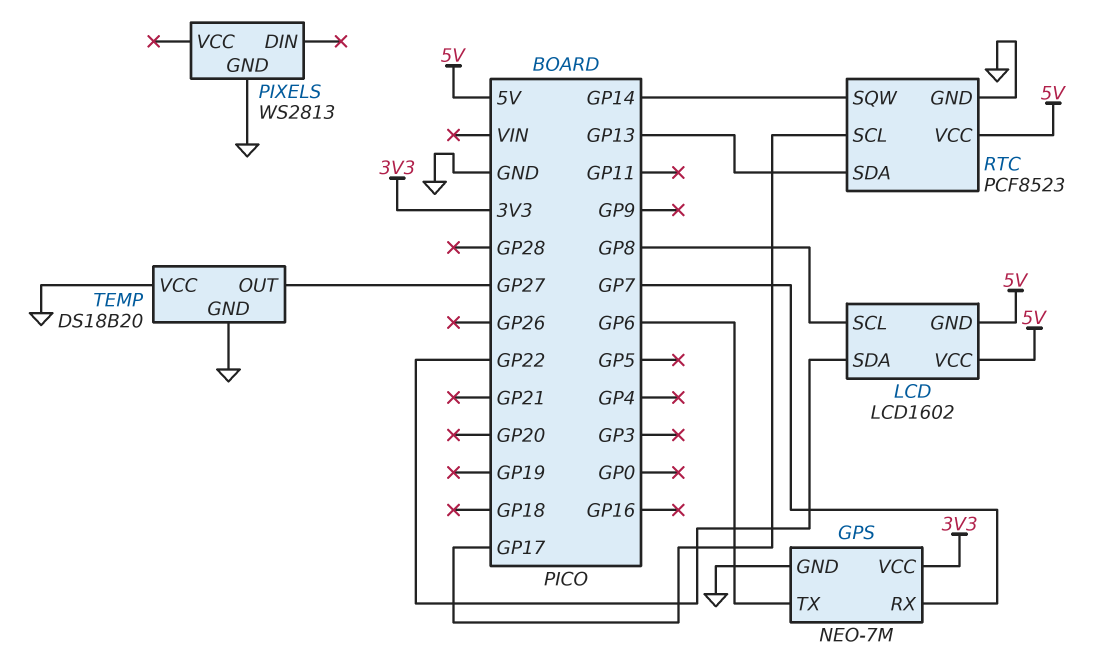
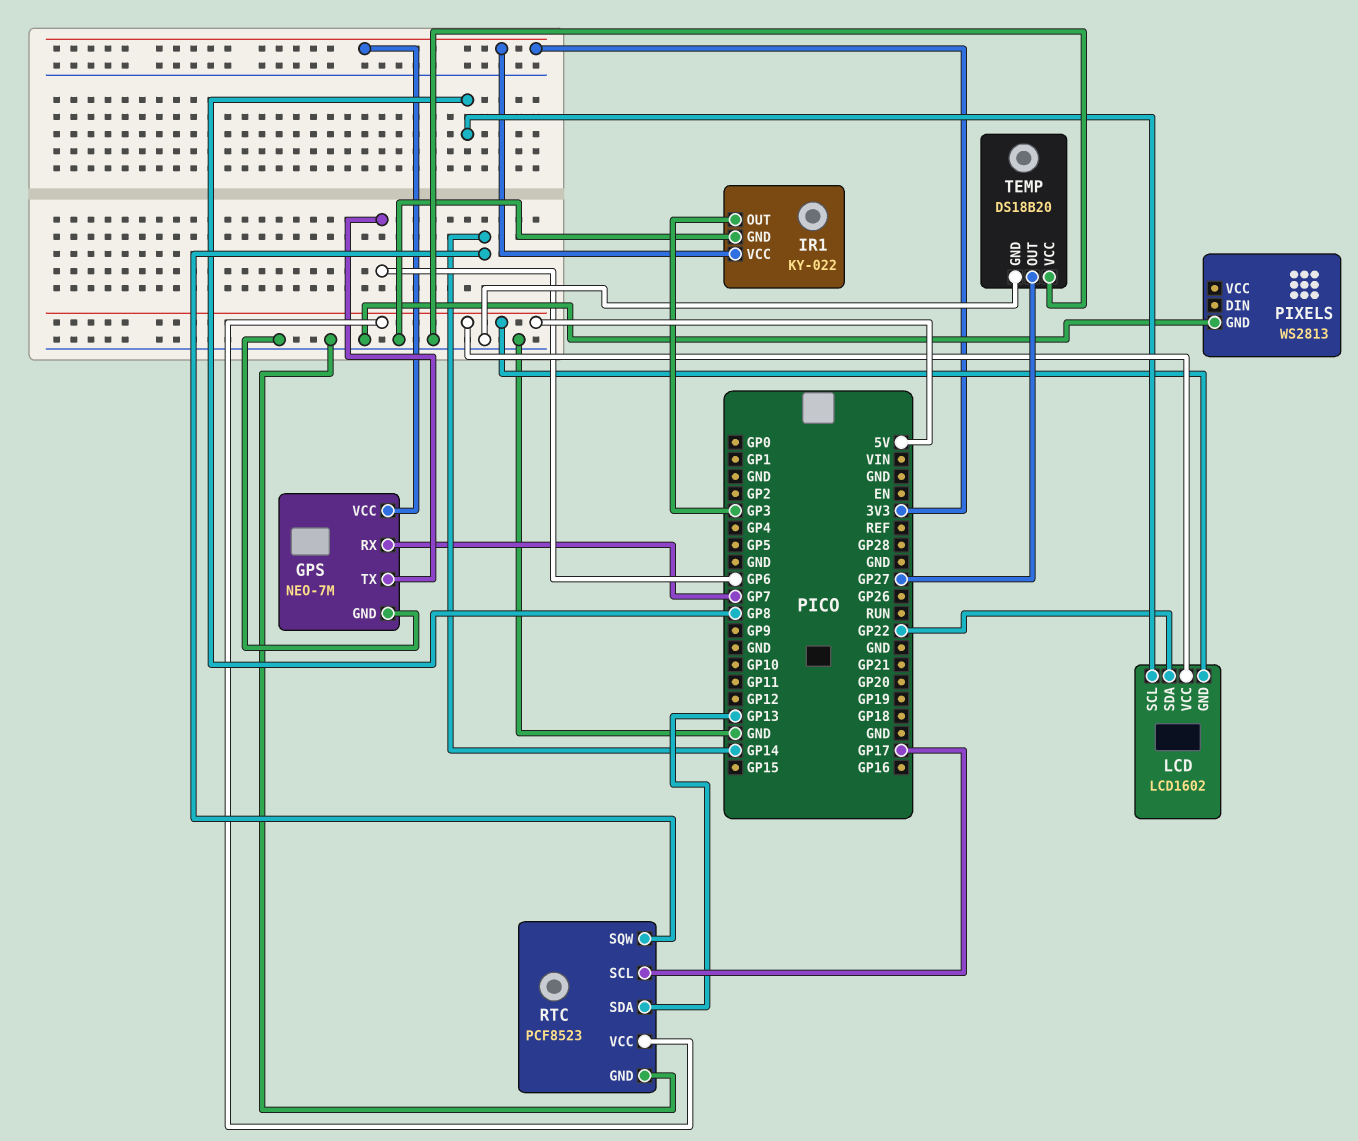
IR1: none -> KY-022
IR1 pin GND: none -> GND
IR1 pin OUT: none -> GP3
IR1 pin VCC: none -> 3V3

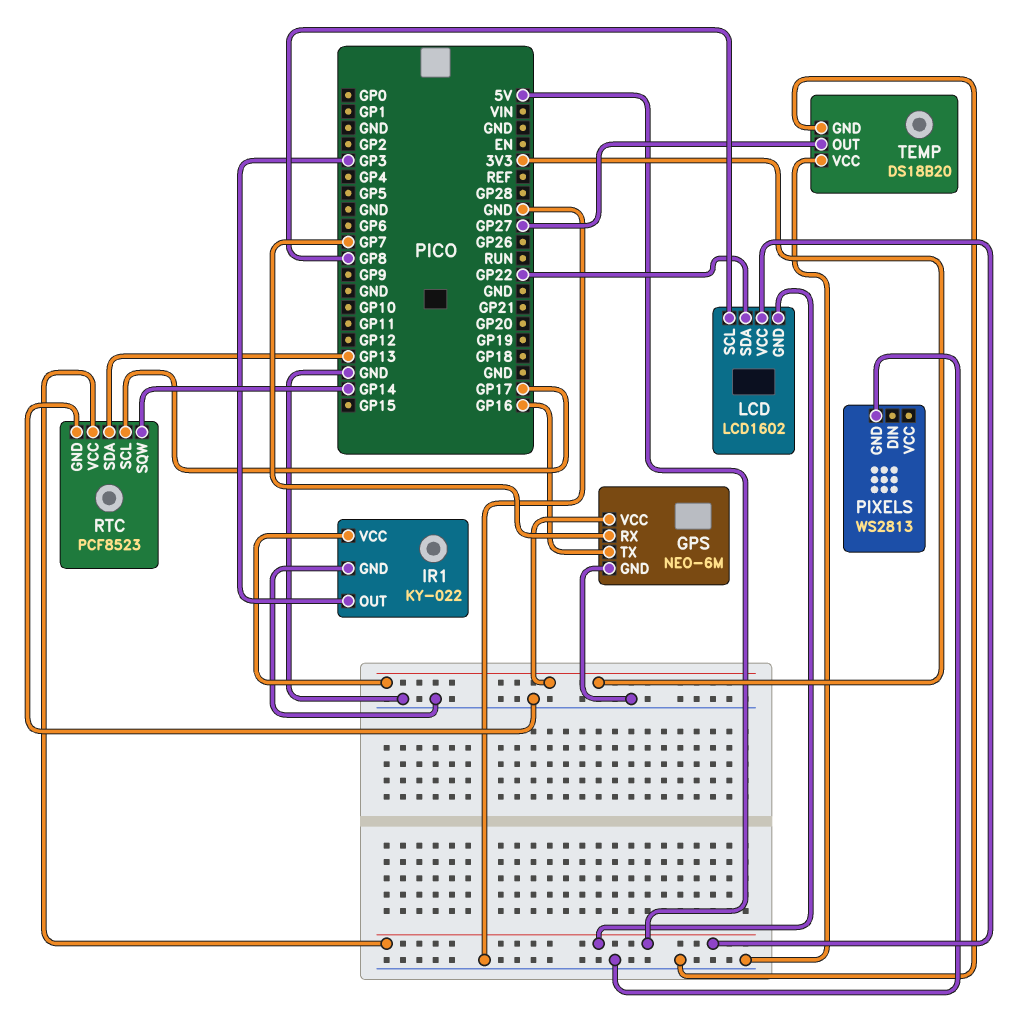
GPS: NEO-7M -> NEO-6M
GPS pin TX: GP6 -> GP16

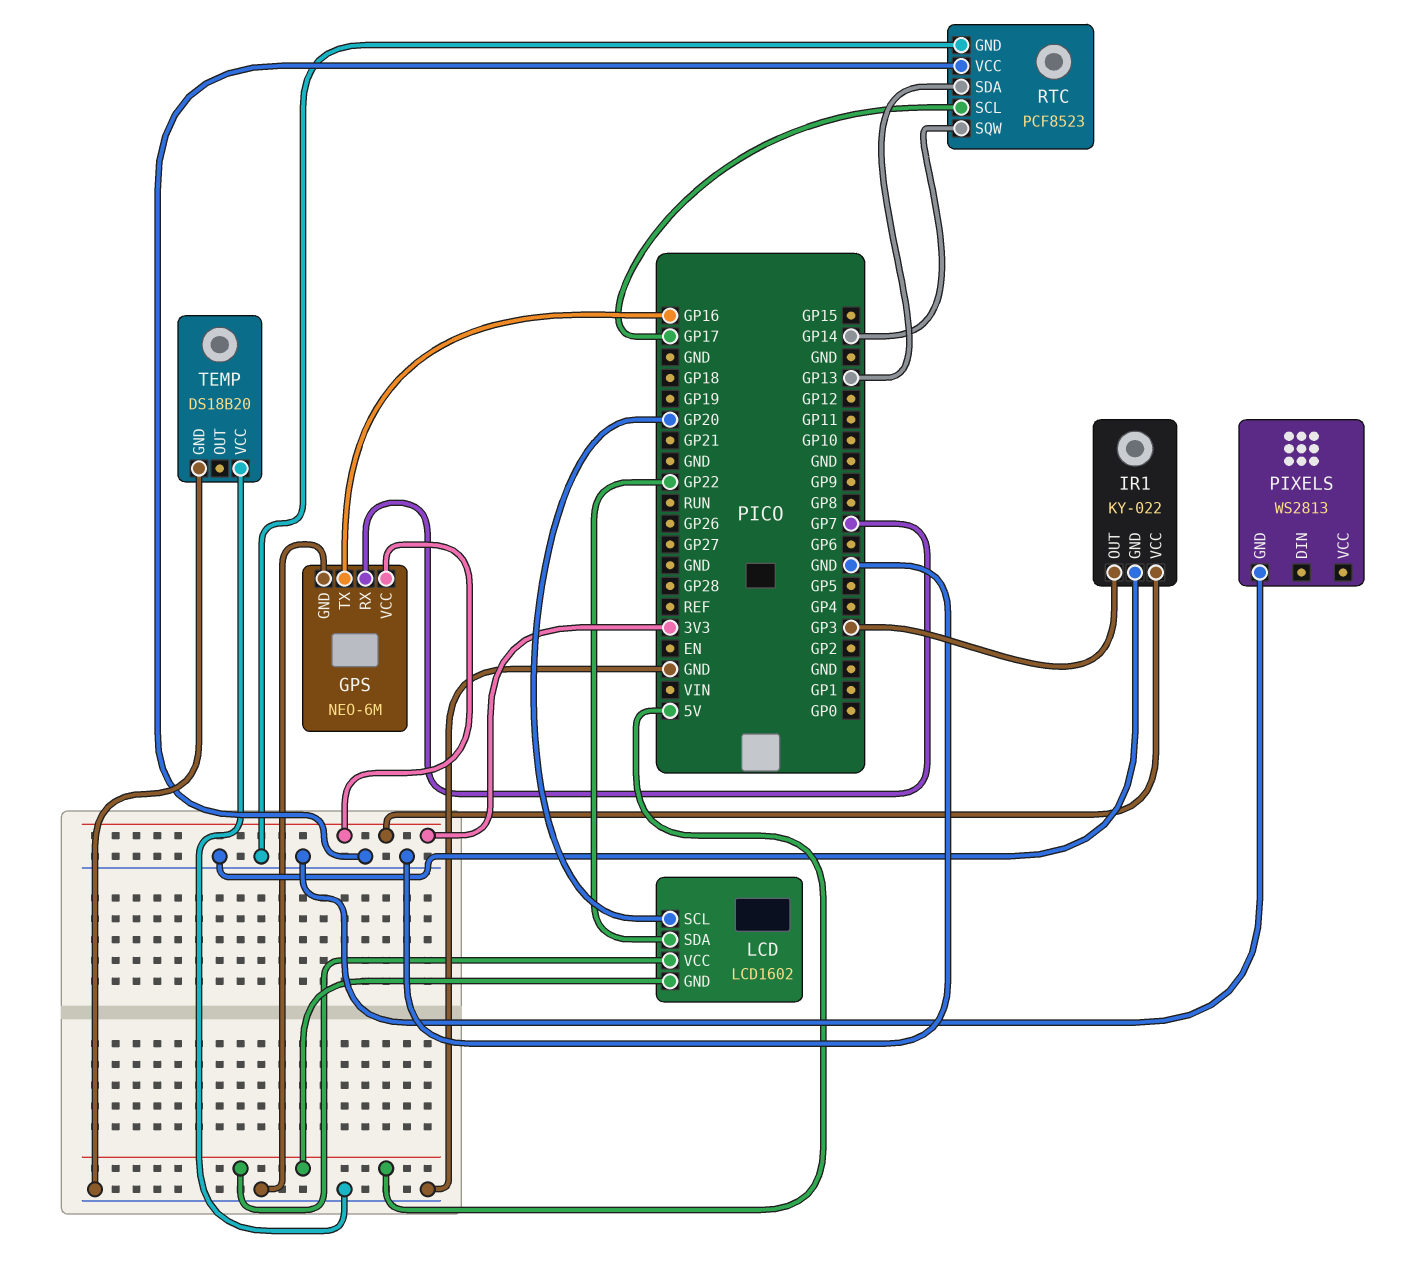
LCD pin SCL: GP8 -> GP20
RTC pin VCC: 5V -> GND
TEMP pin OUT: GP27 -> none

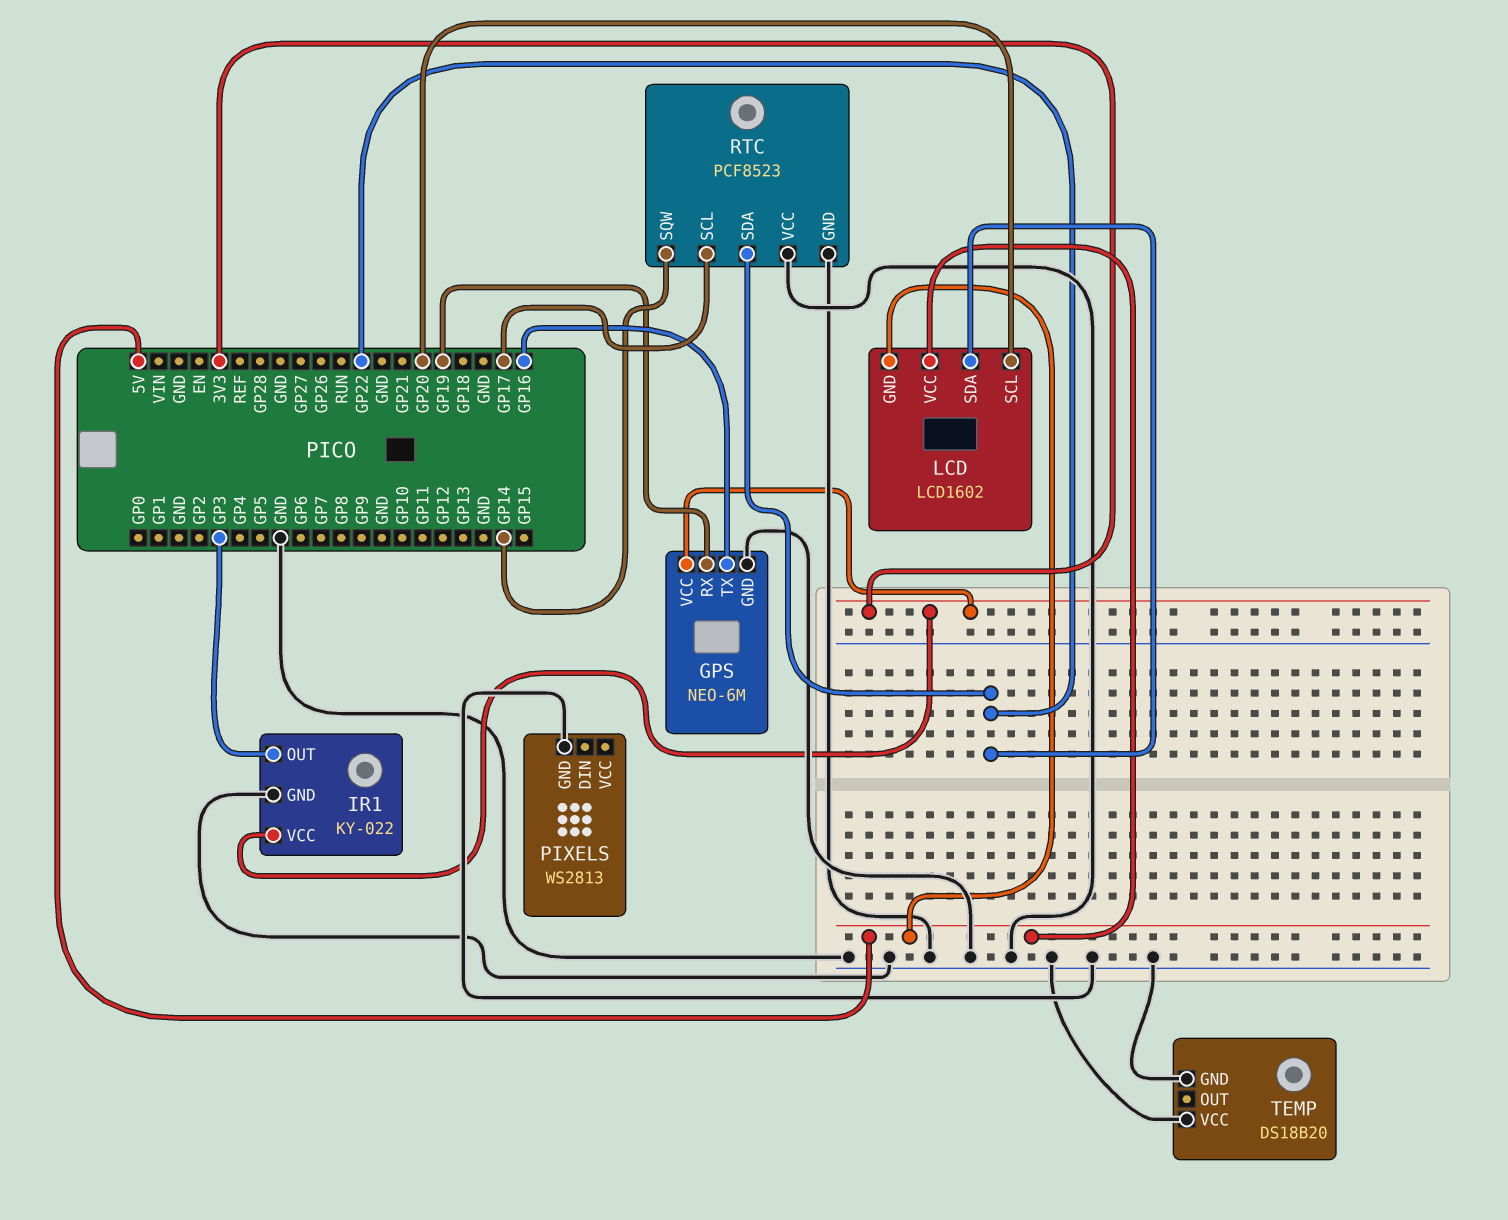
GPS pin RX: GP7 -> GP19
RTC pin SDA: GP13 -> GP22

